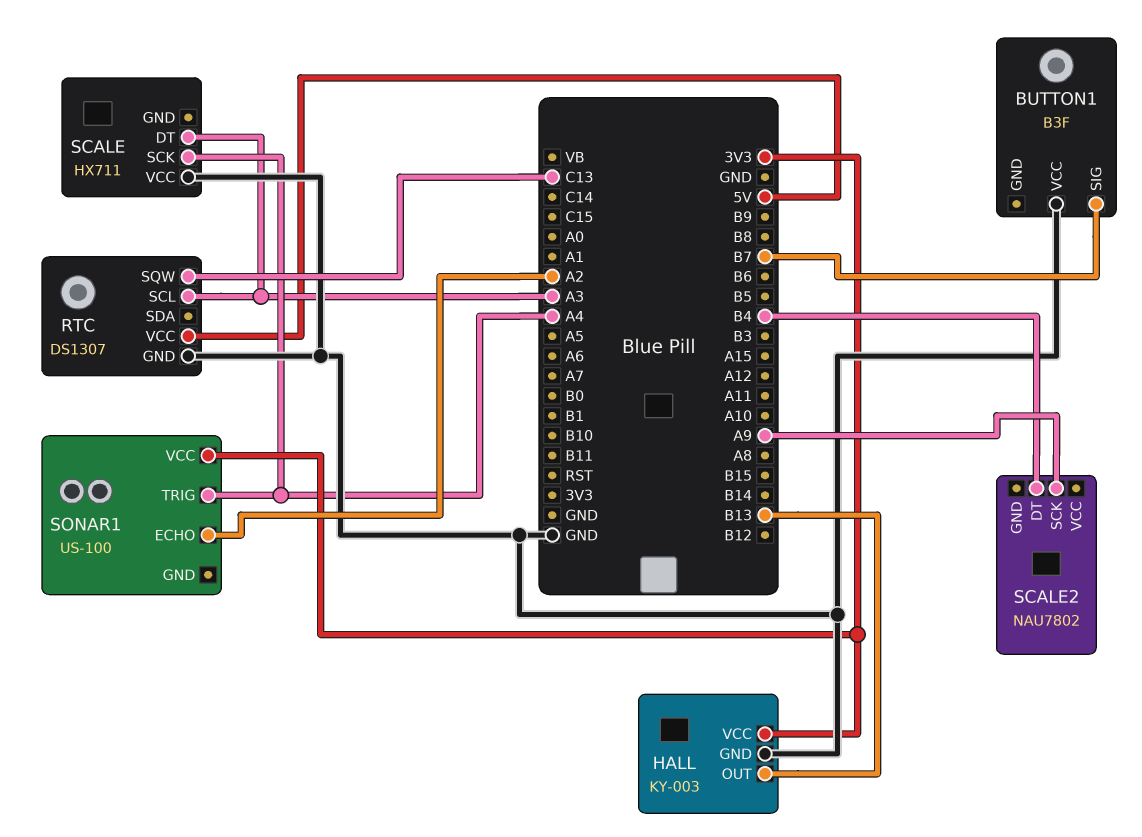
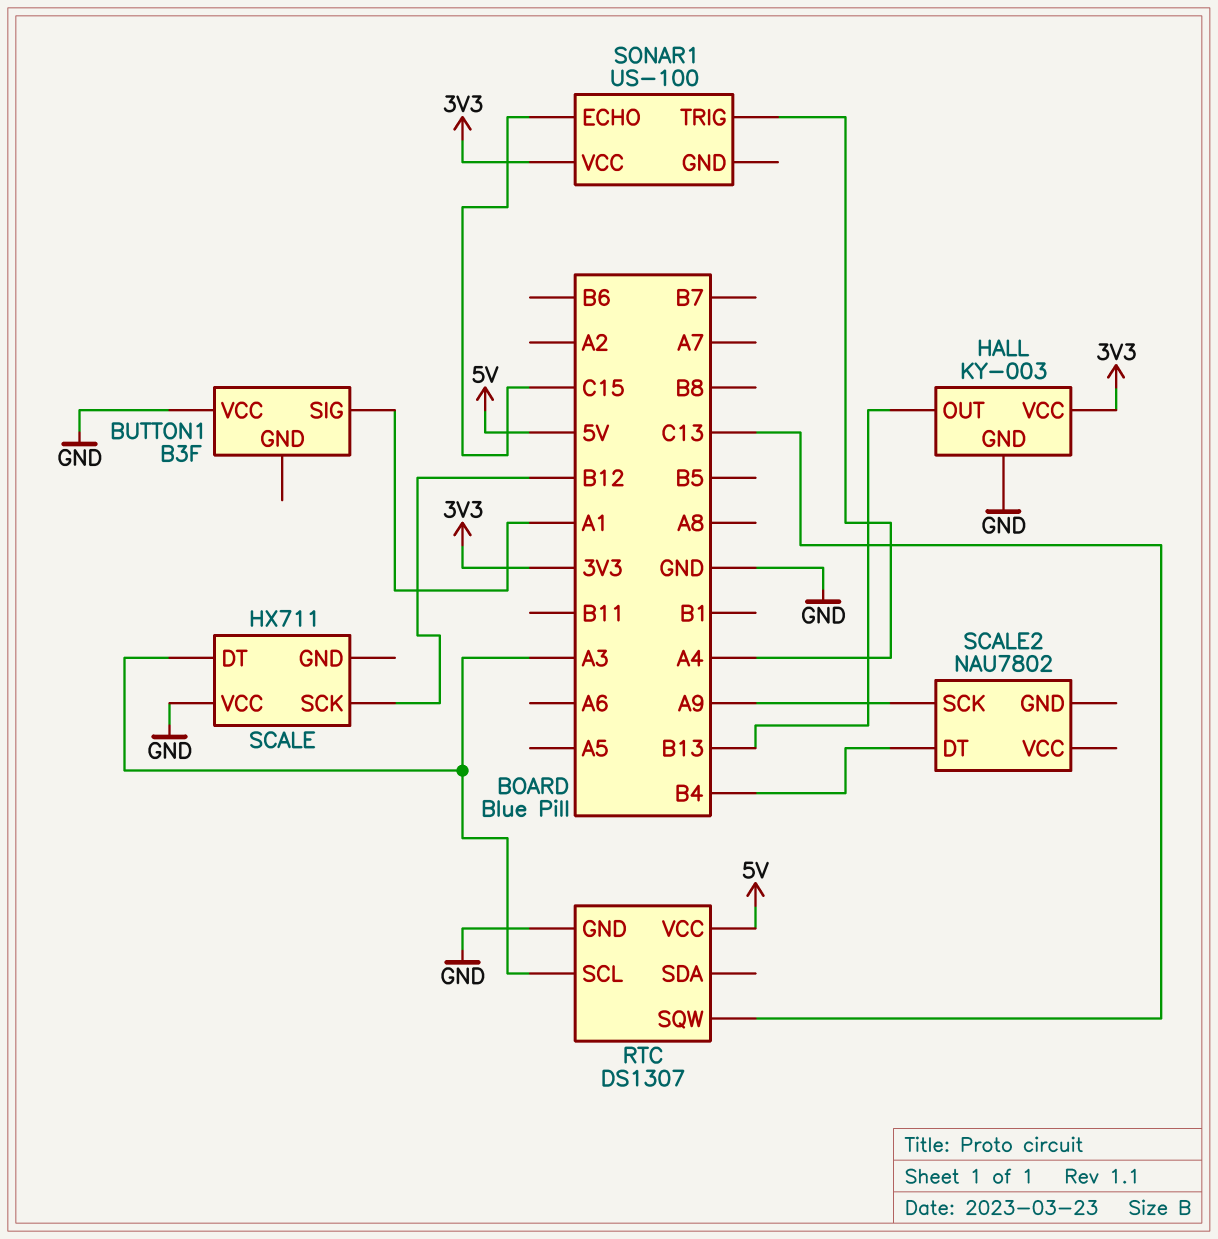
BUTTON1 pin SIG: B7 -> A1
SCALE pin SCK: A4 -> B12
SONAR1 pin ECHO: A2 -> C15

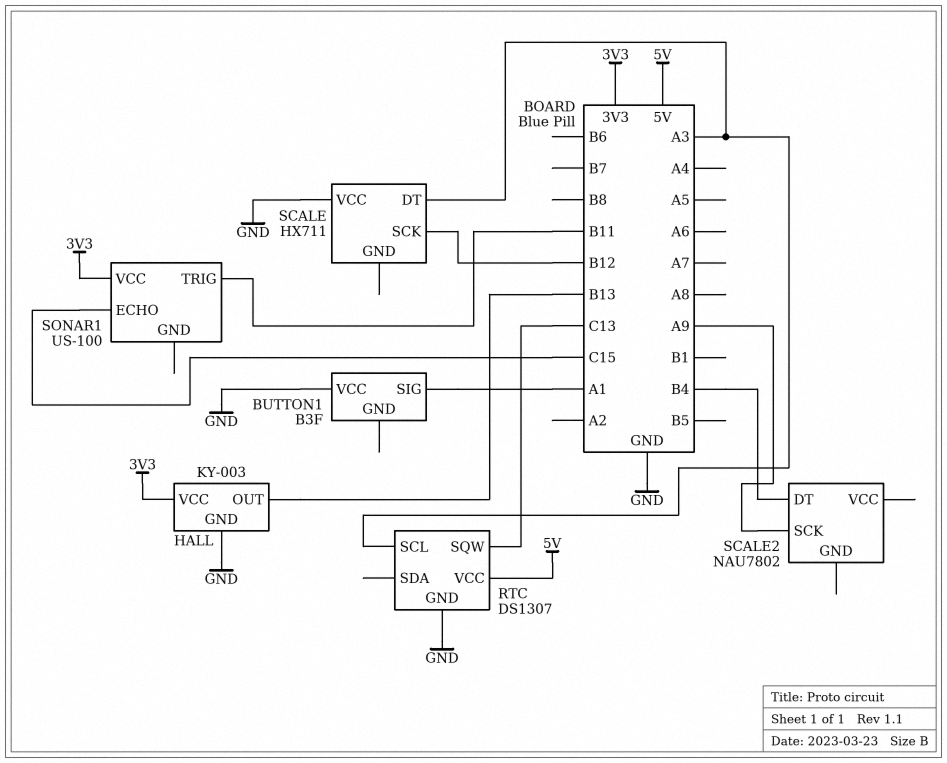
SONAR1 pin TRIG: A4 -> B11

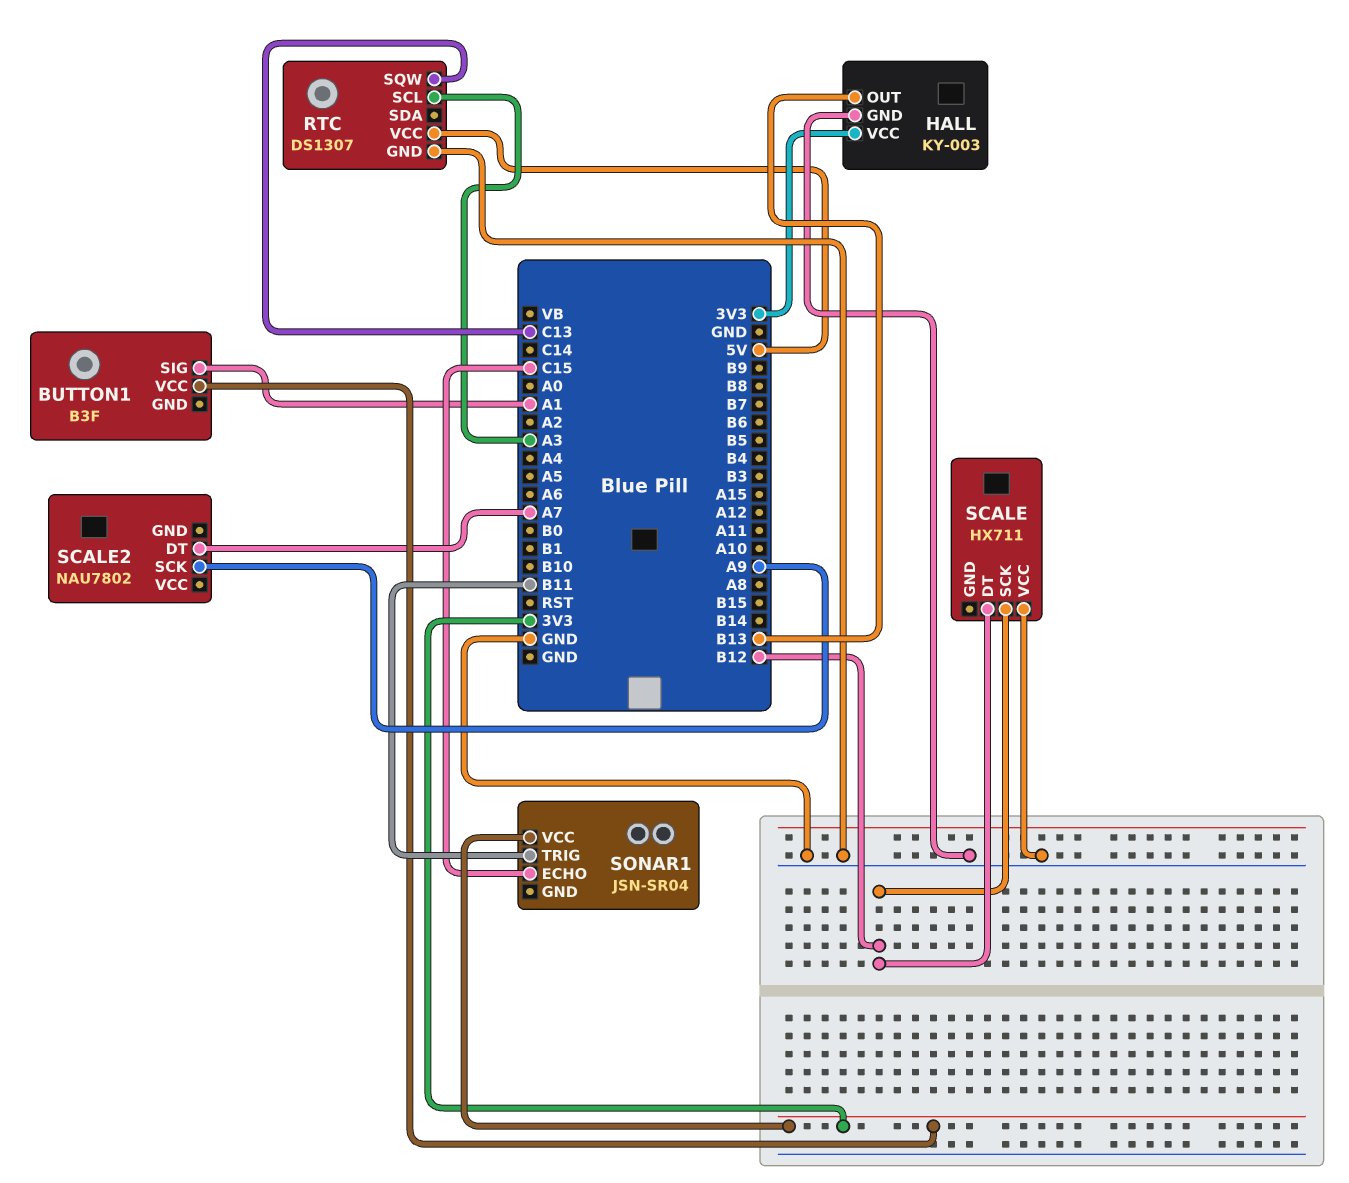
BUTTON1 pin VCC: GND -> 3V3
SCALE pin DT: A3 -> B12
SCALE2 pin DT: B4 -> A7
SONAR1: US-100 -> JSN-SR04

